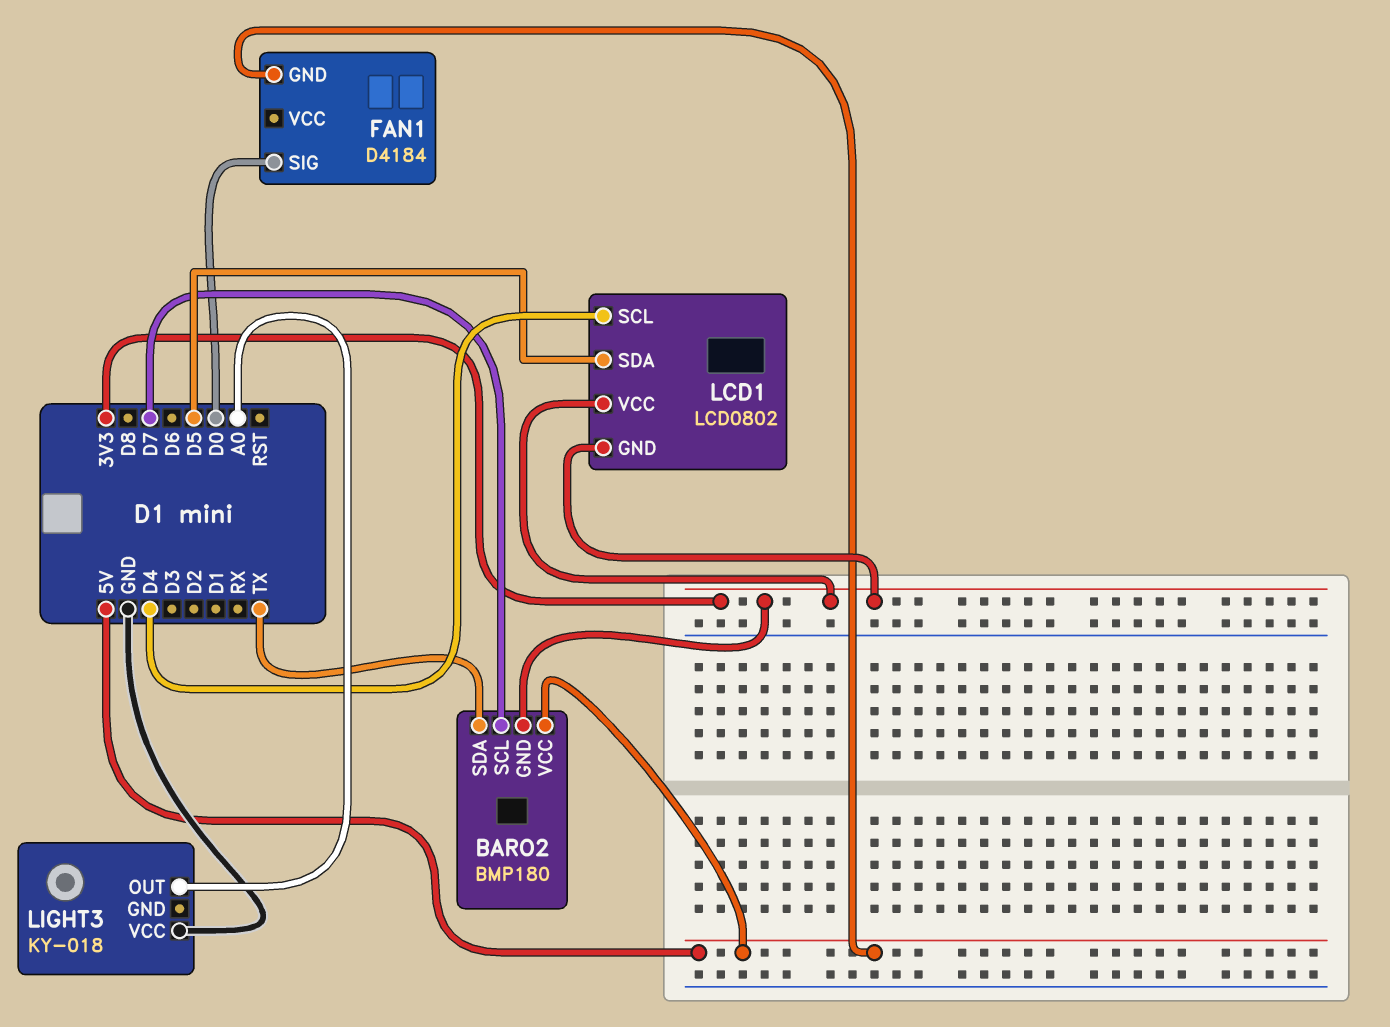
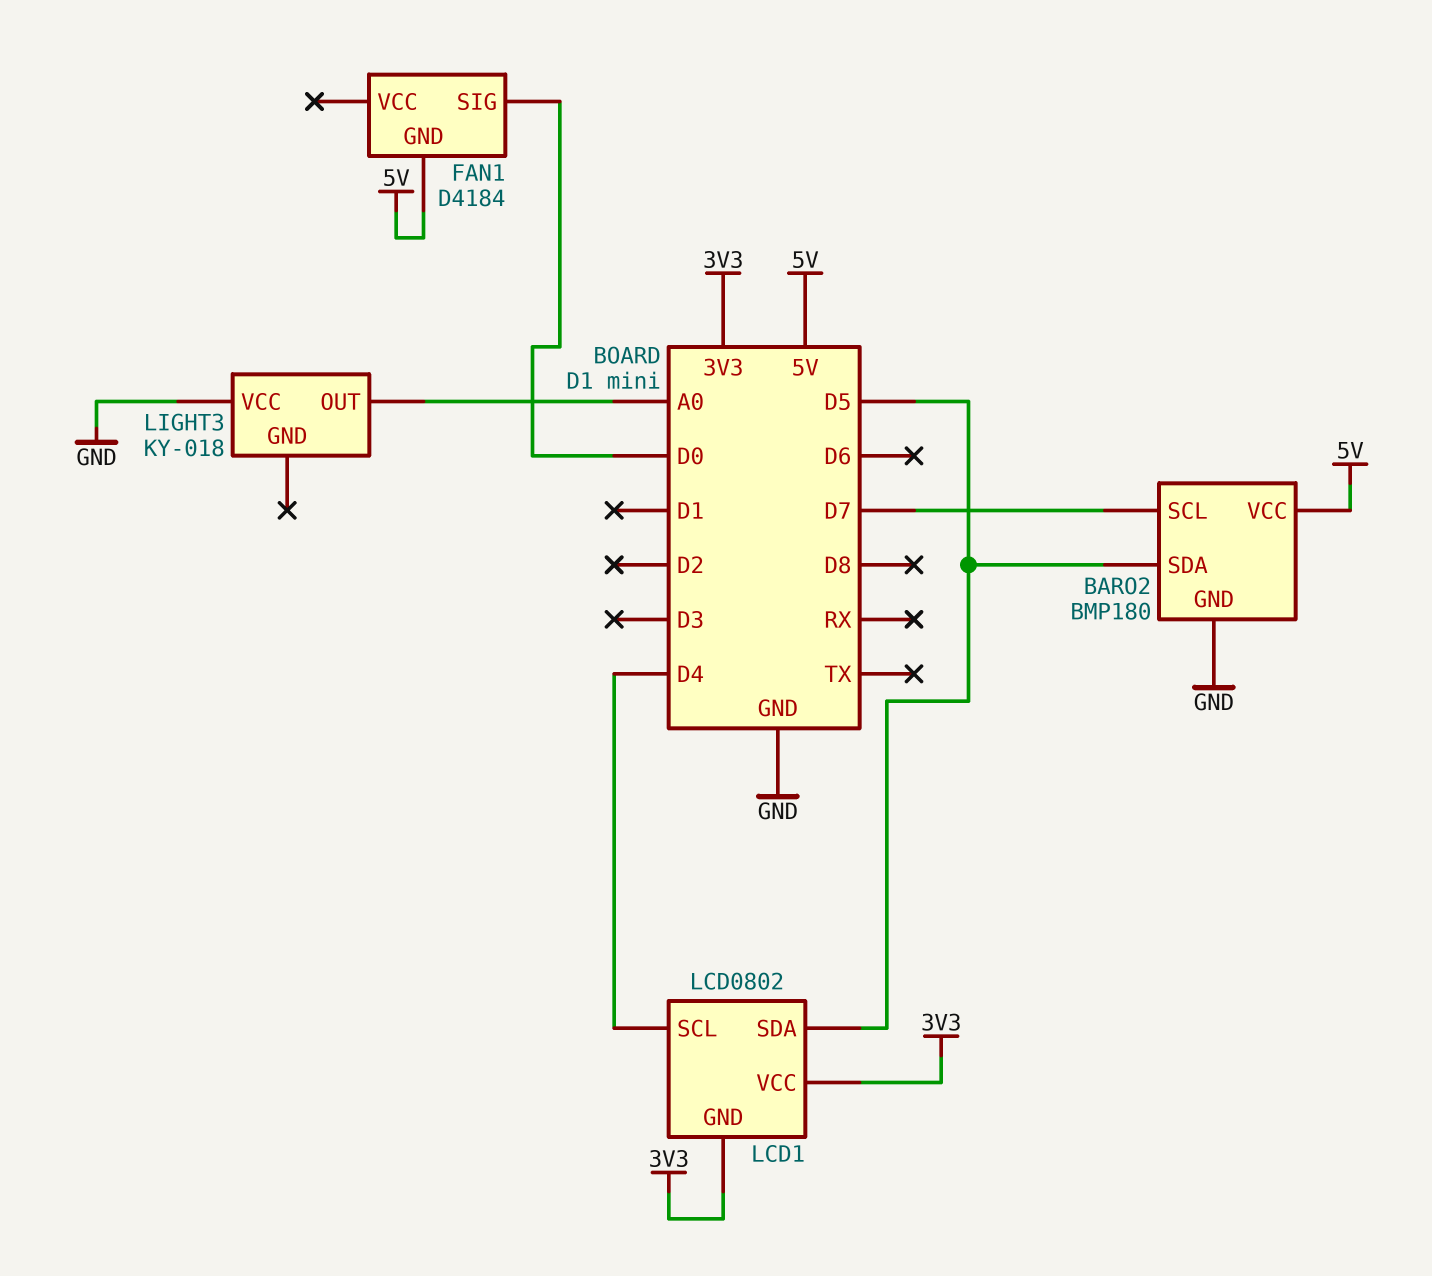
BARO2 pin GND: 3V3 -> GND
BARO2 pin SDA: TX -> D5

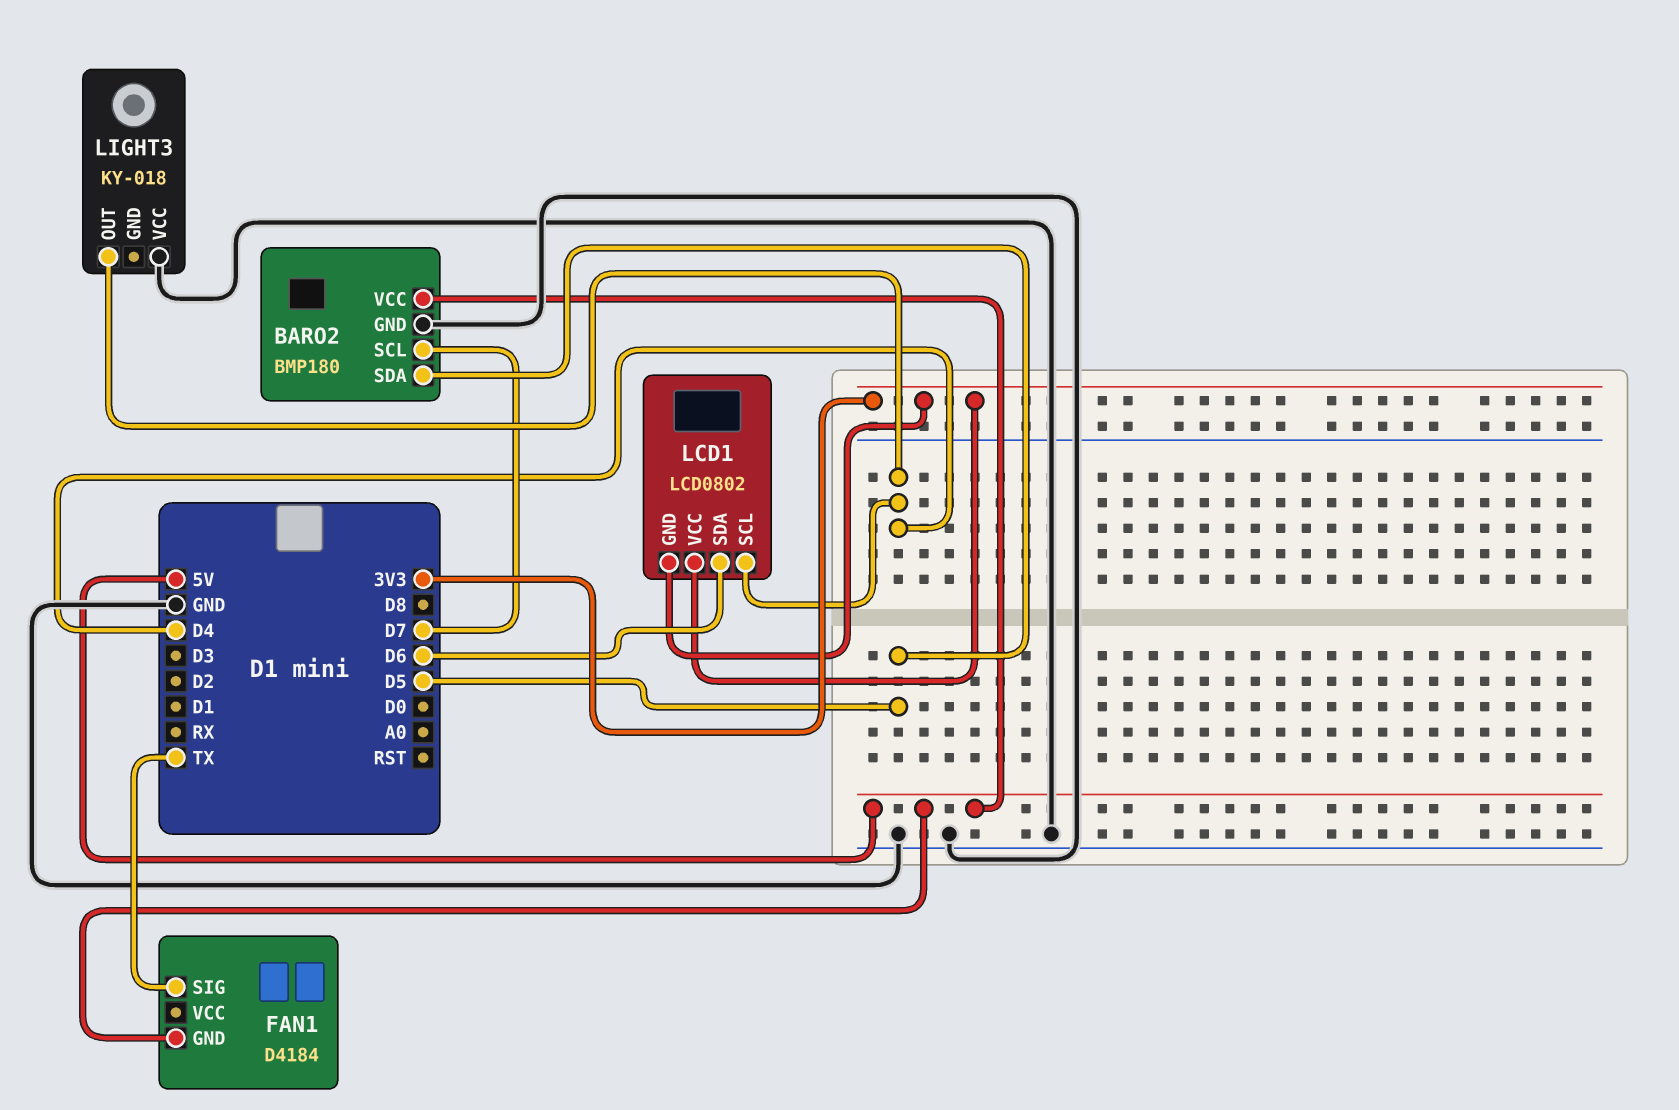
FAN1 pin SIG: D0 -> TX
LCD1 pin SDA: D5 -> D6
LIGHT3 pin OUT: A0 -> D4

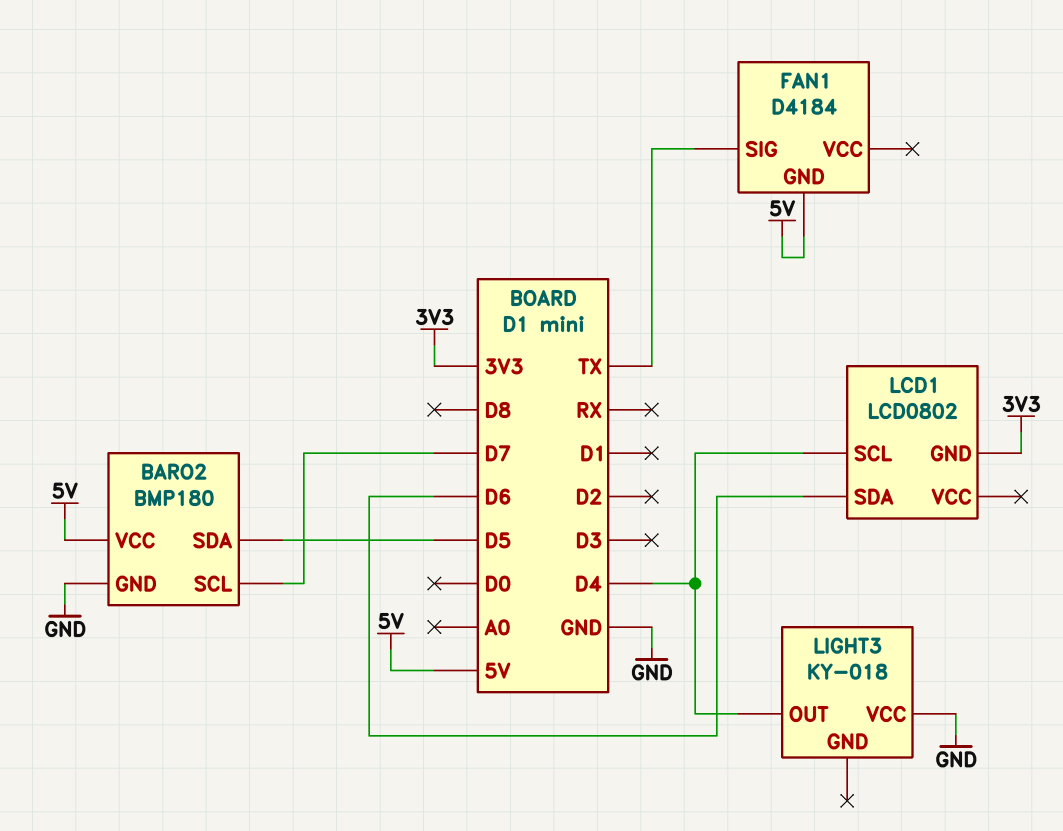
LCD1 pin VCC: 3V3 -> none

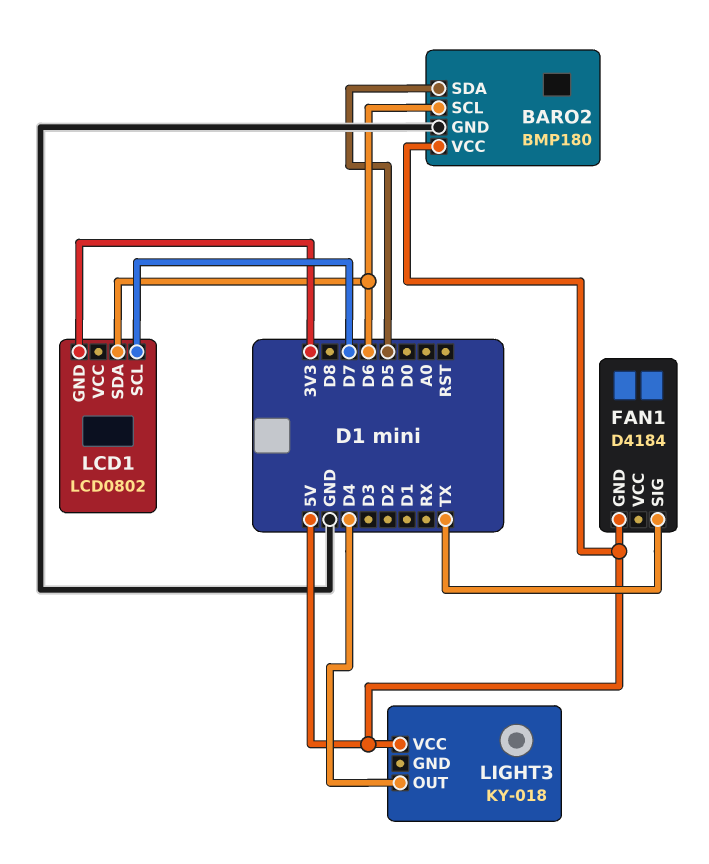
BARO2 pin SCL: D7 -> D6
LCD1 pin SCL: D4 -> D7
LIGHT3 pin VCC: GND -> 5V

